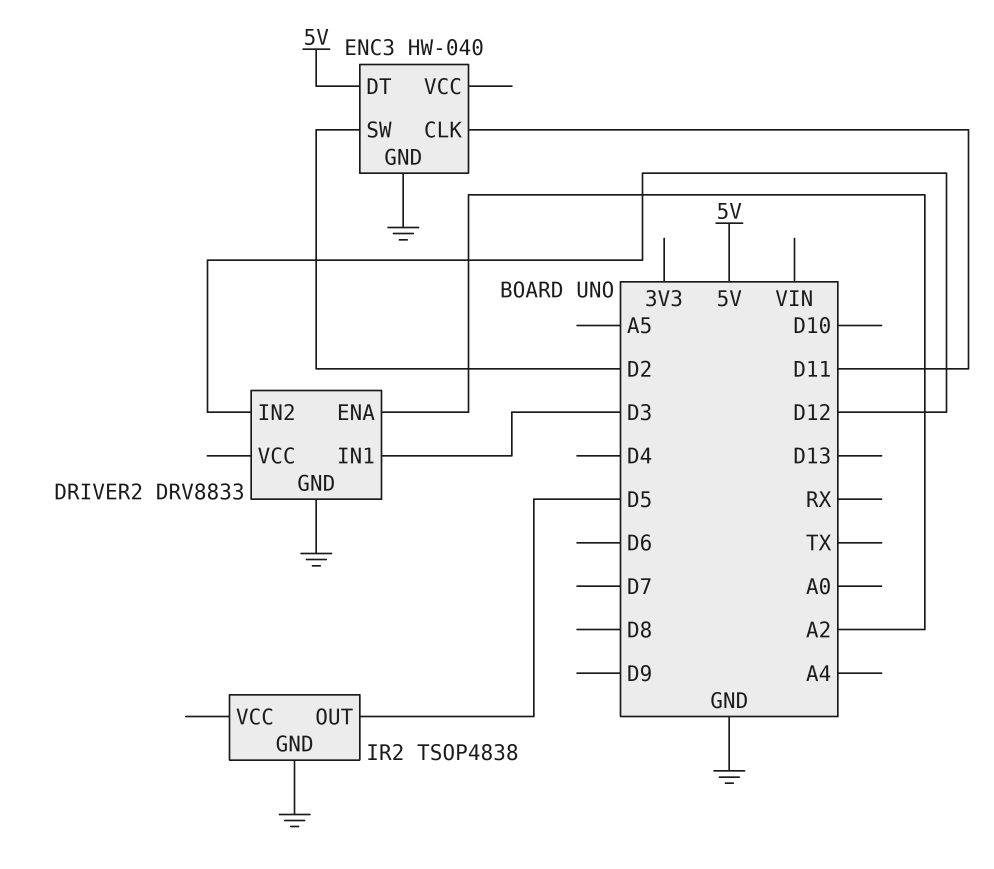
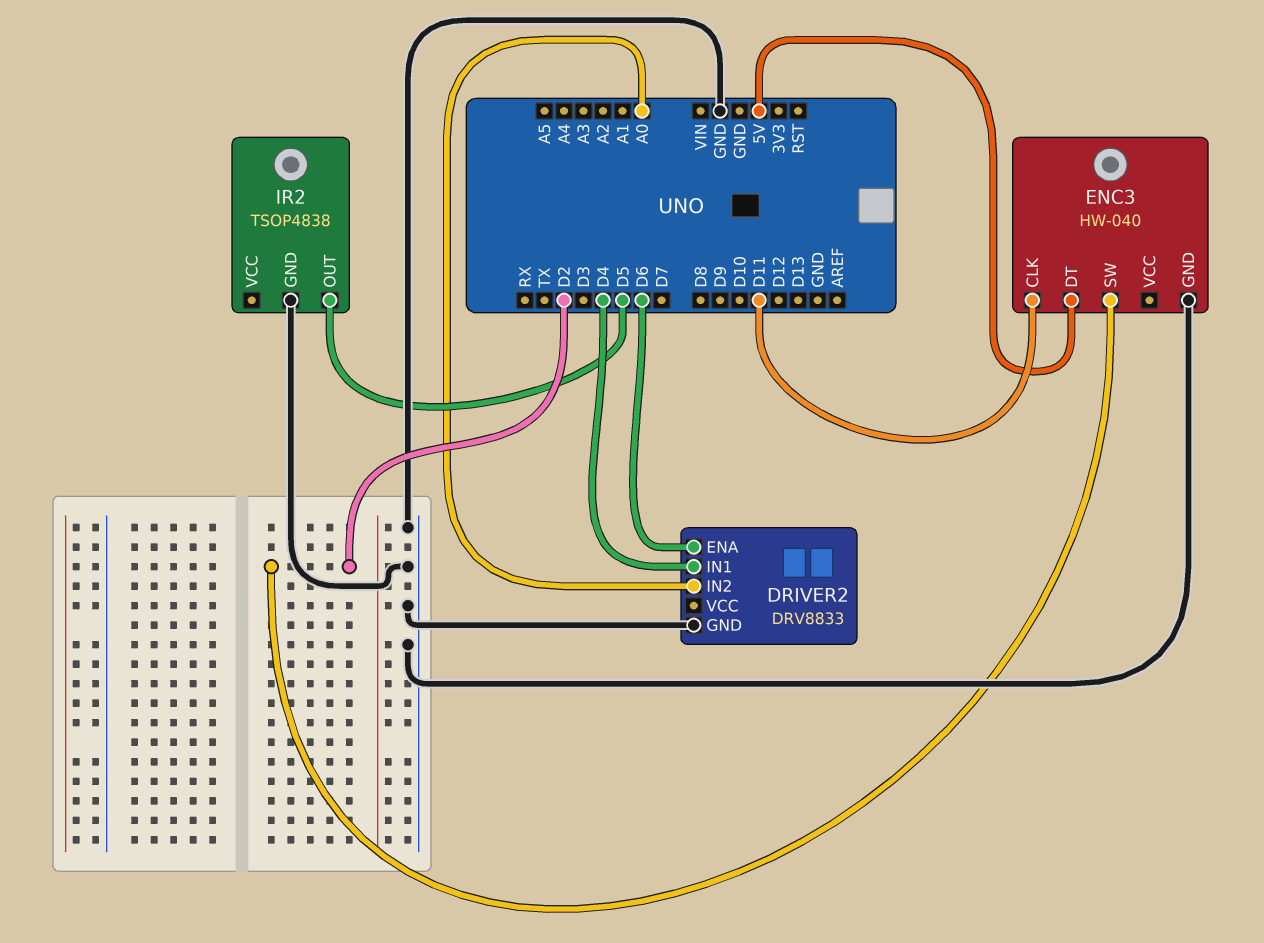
DRIVER2 pin ENA: A2 -> D6
DRIVER2 pin IN1: D3 -> D4
DRIVER2 pin IN2: D12 -> A0

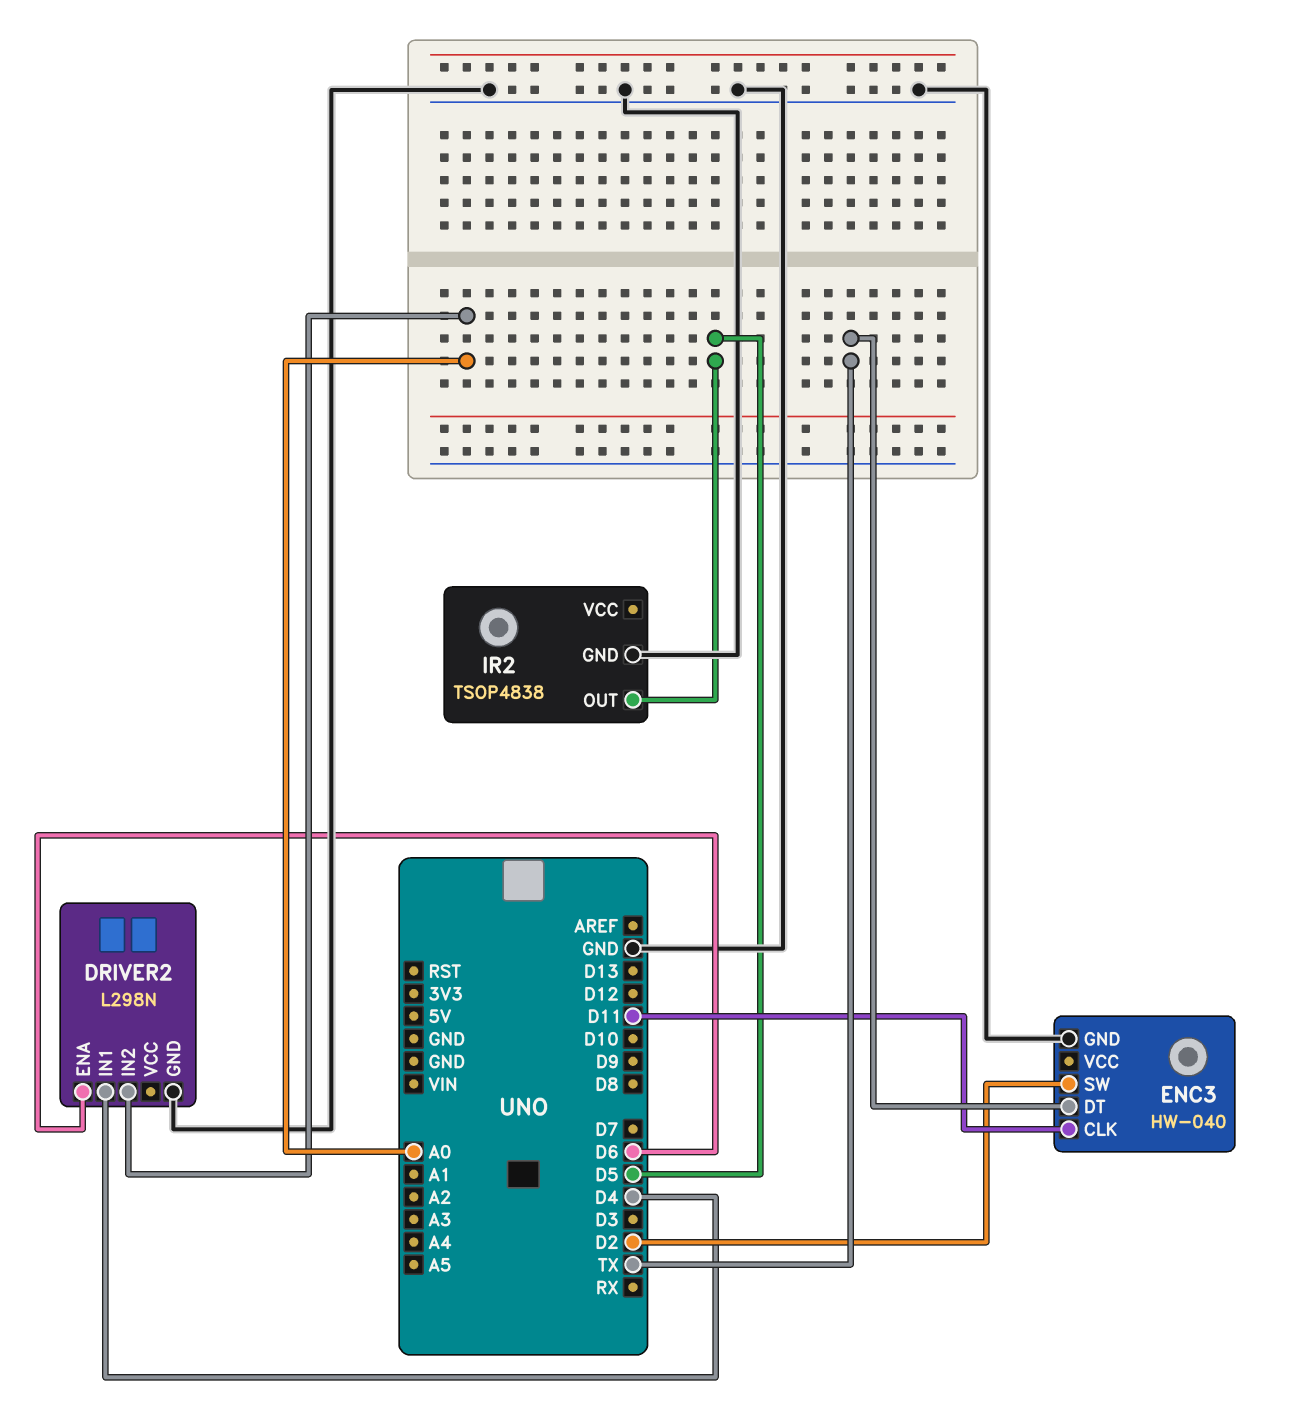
DRIVER2: DRV8833 -> L298N
ENC3 pin DT: 5V -> TX

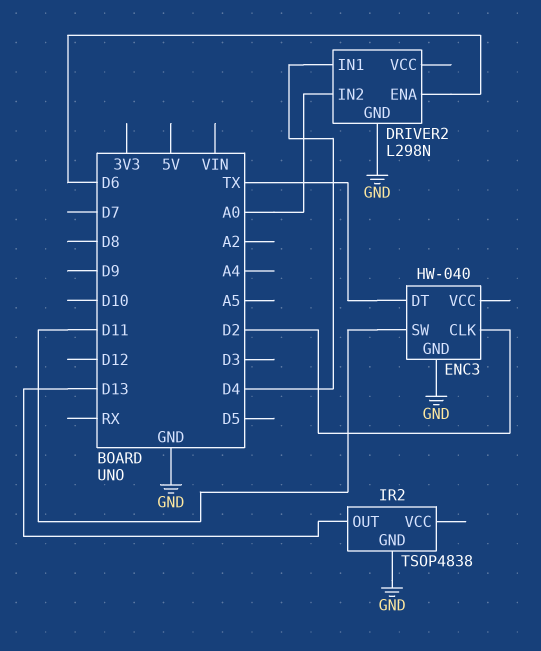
ENC3 pin CLK: D11 -> D2
ENC3 pin SW: D2 -> D11
IR2 pin OUT: D5 -> D13

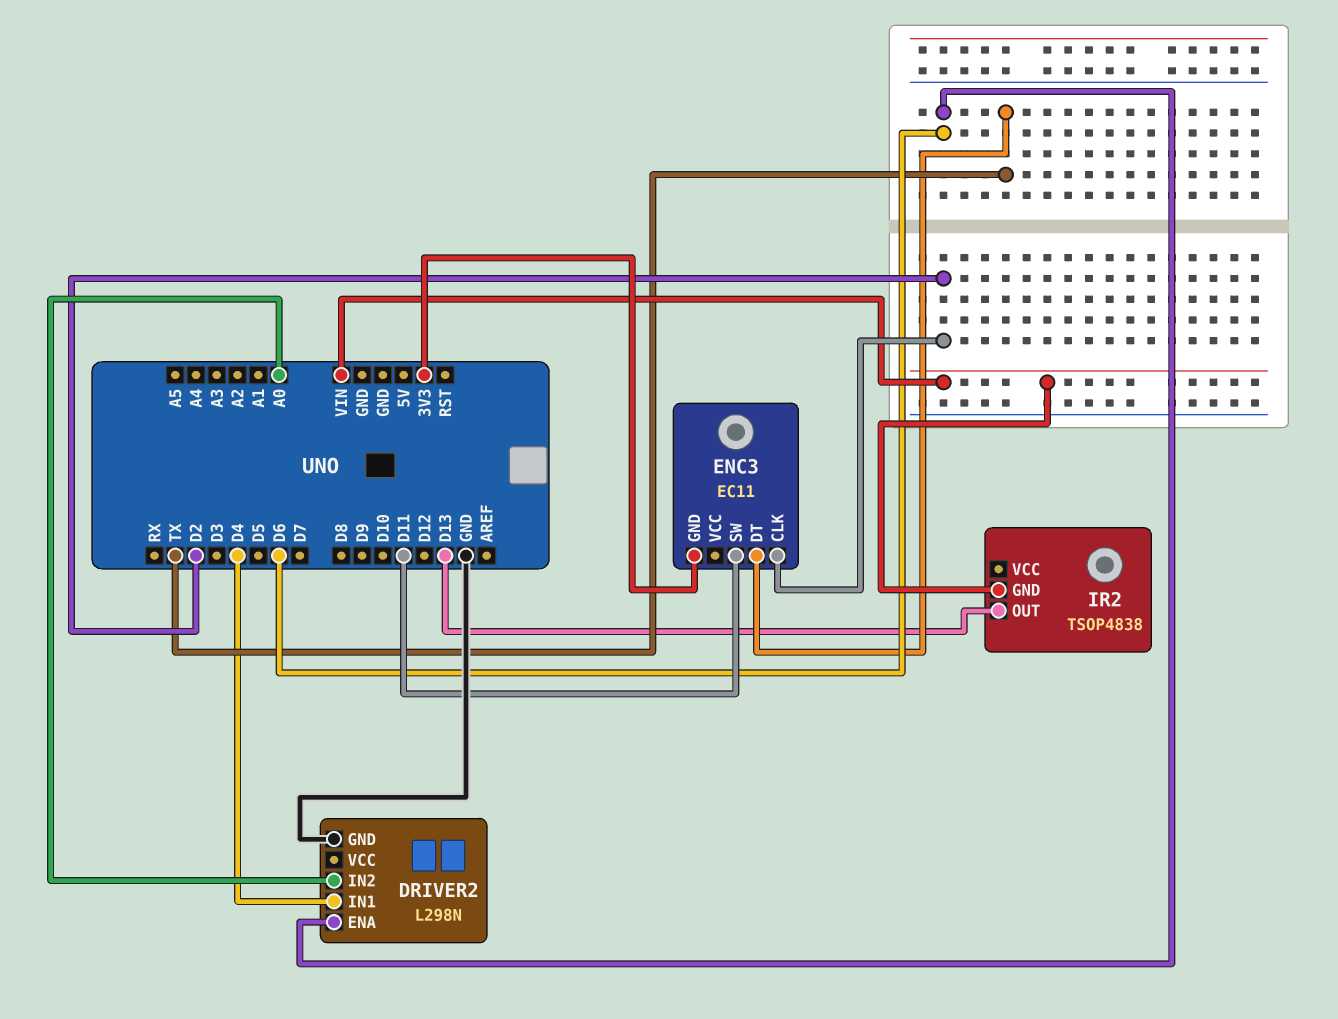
ENC3: HW-040 -> EC11
ENC3 pin GND: GND -> 3V3
IR2 pin GND: GND -> VIN

